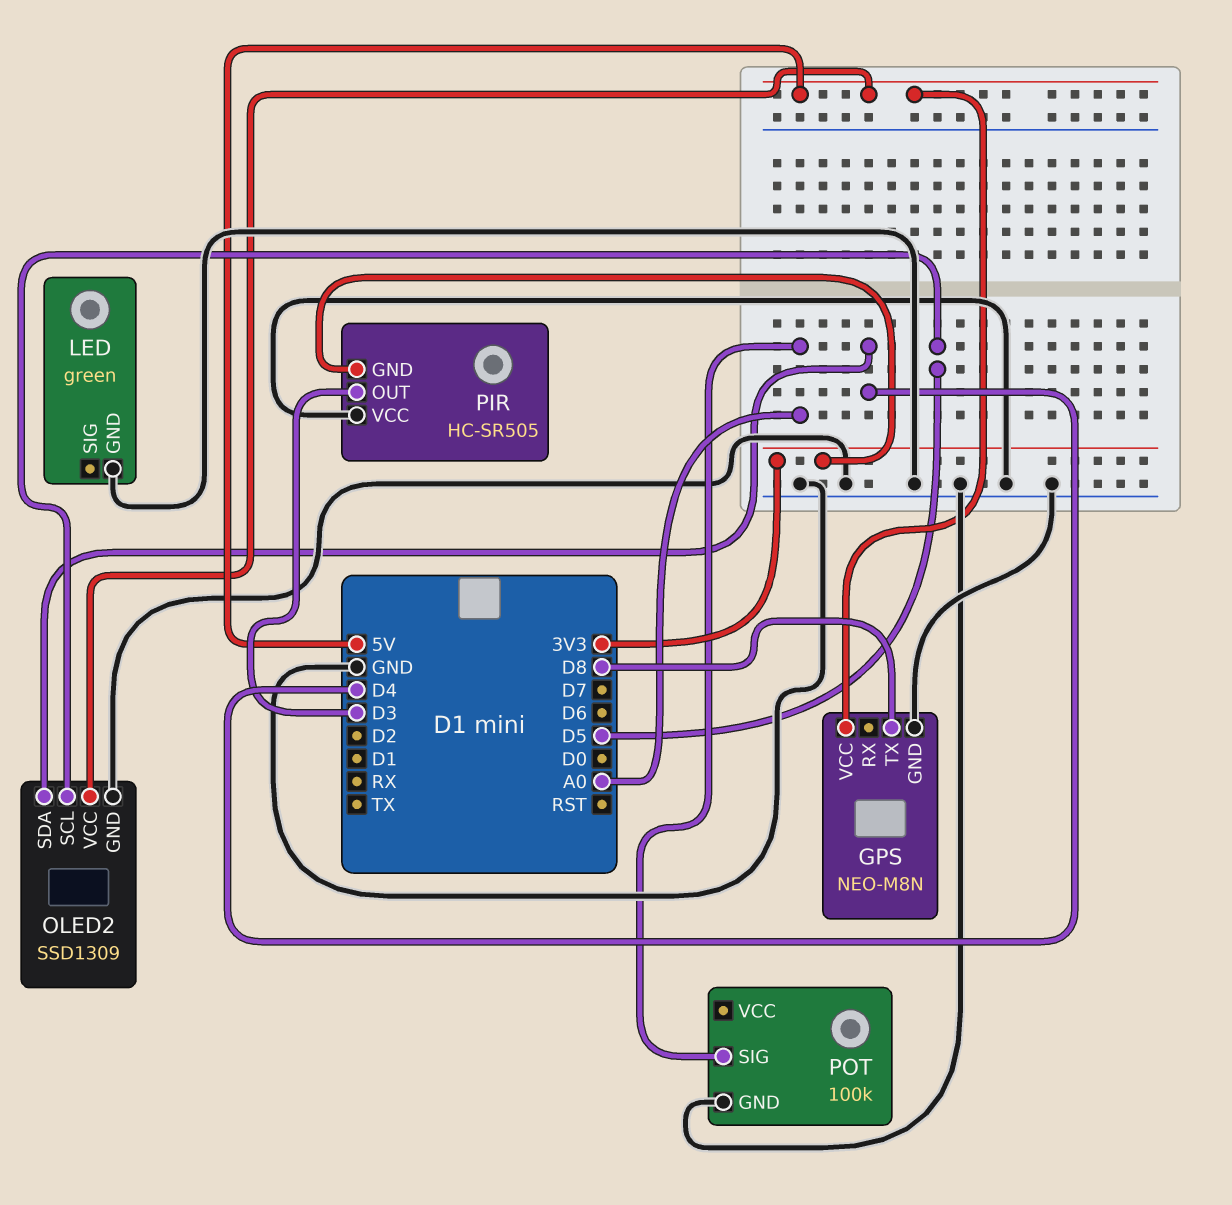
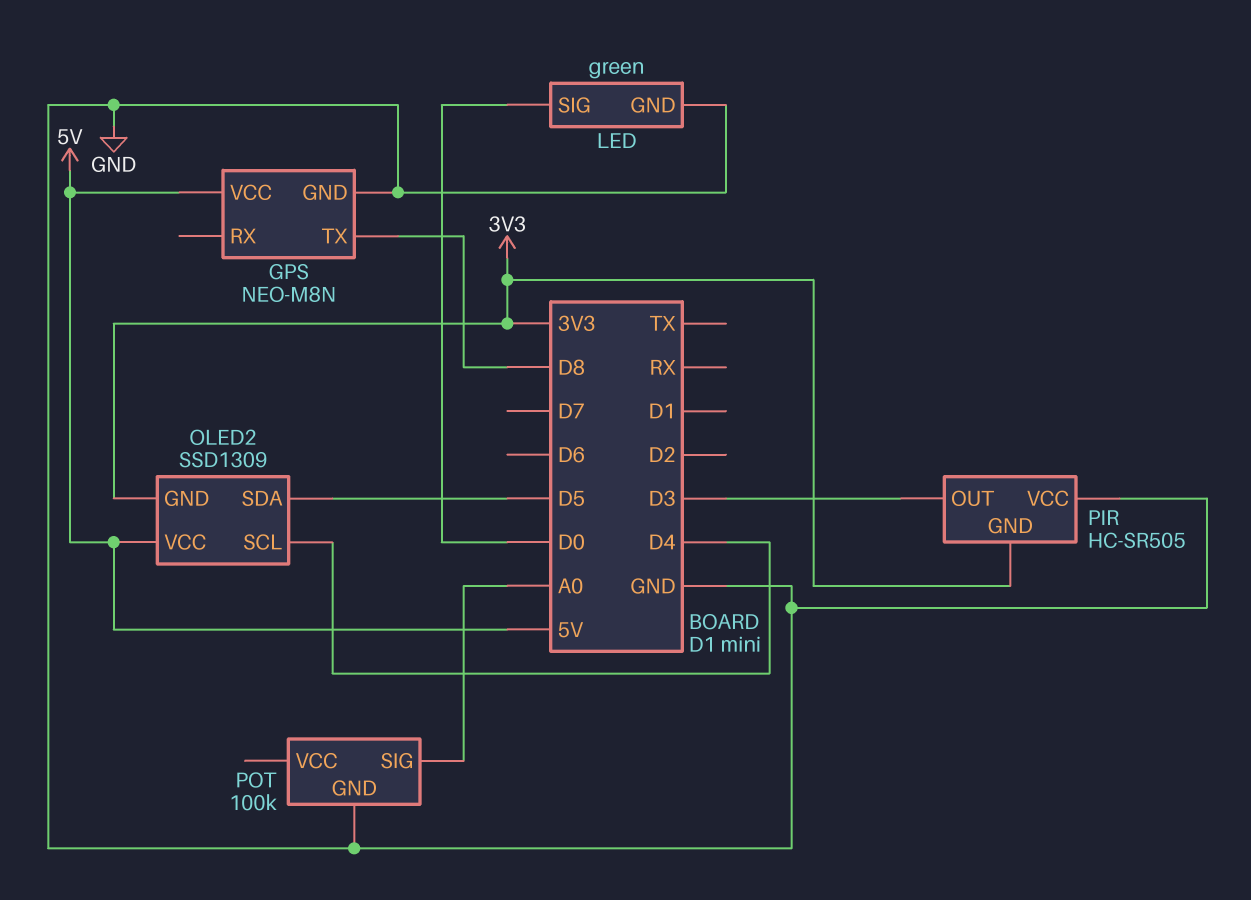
LED pin SIG: none -> D0
OLED2 pin GND: GND -> 3V3
OLED2 pin SCL: D5 -> D4
OLED2 pin SDA: D4 -> D5

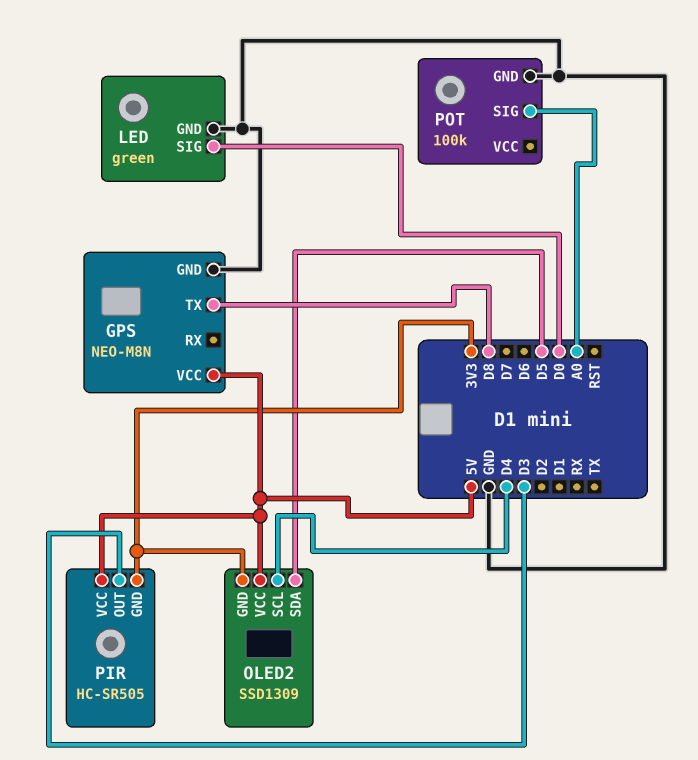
PIR pin VCC: GND -> 5V

